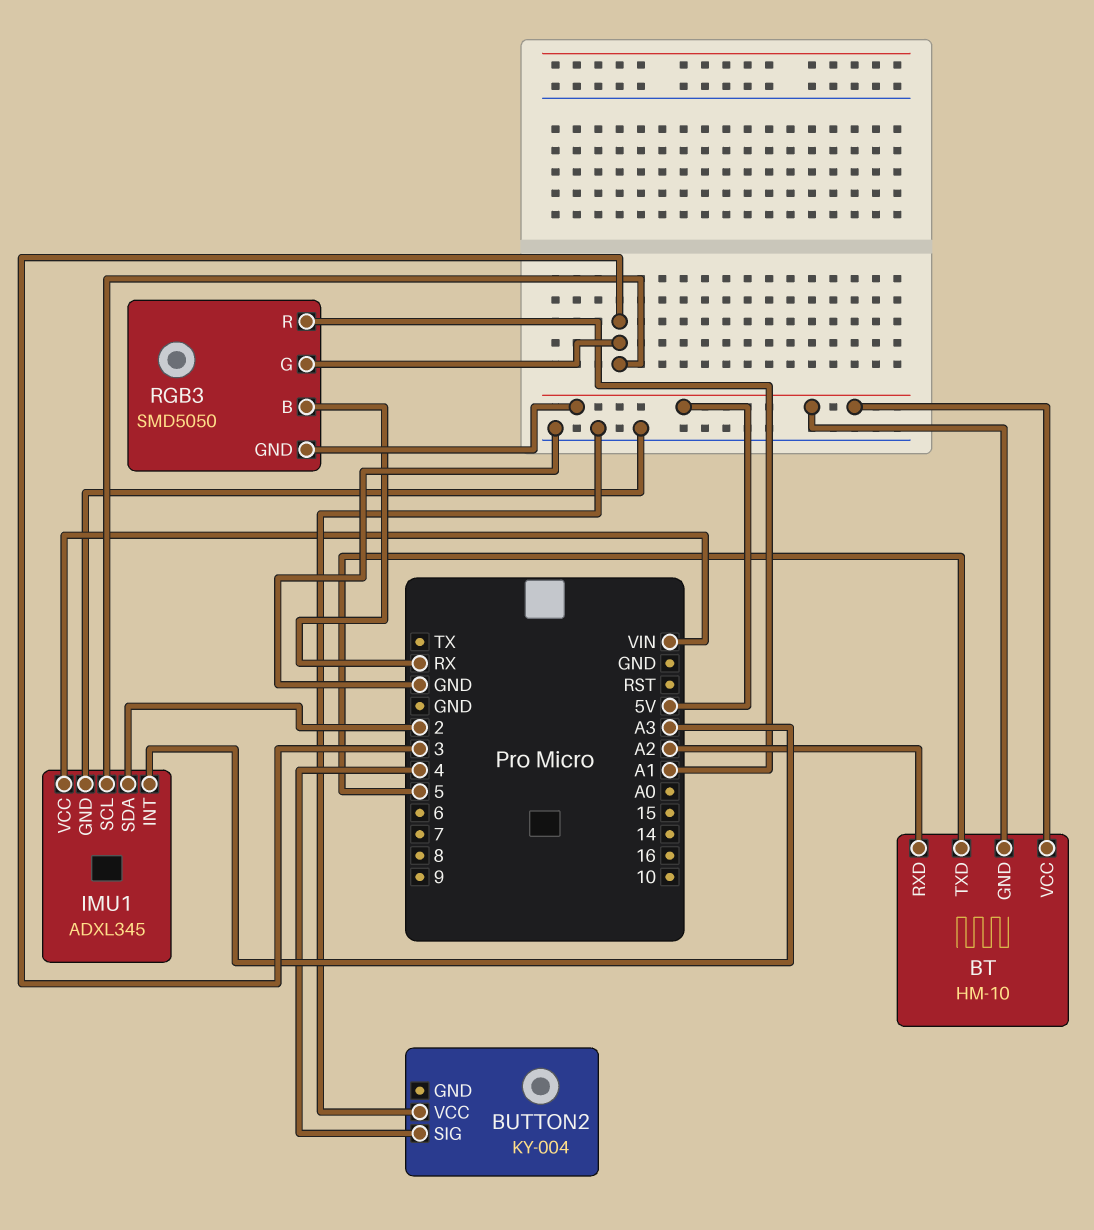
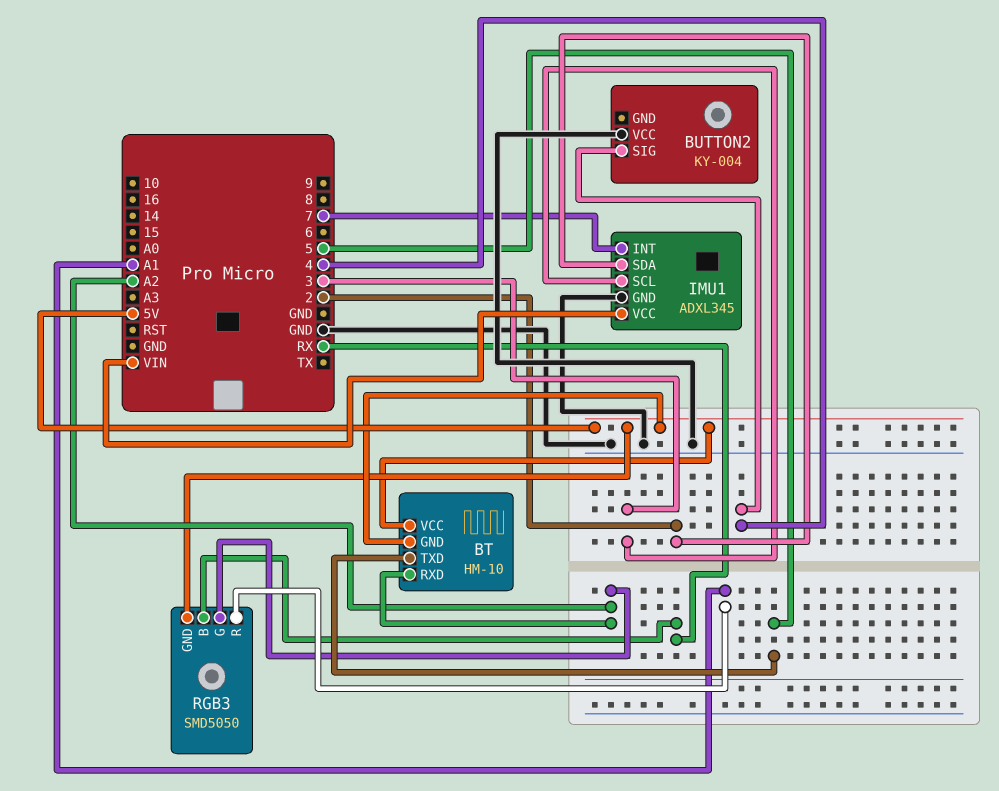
IMU1 pin INT: A3 -> 7
RGB3 pin G: 3 -> A2

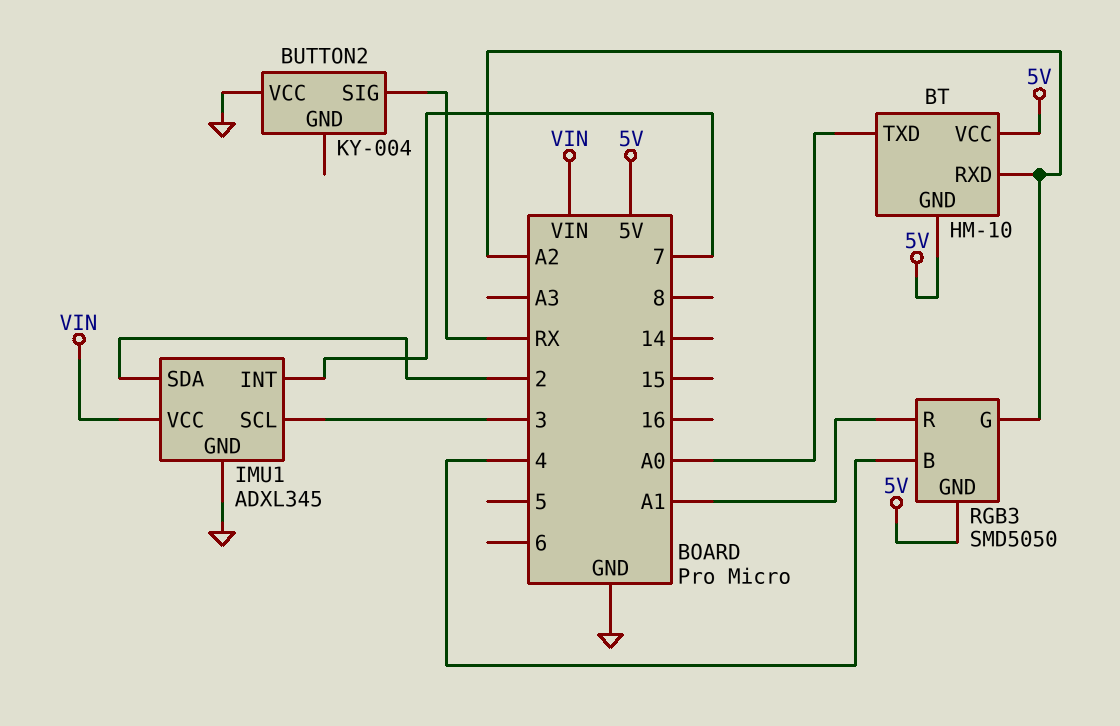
BT pin TXD: 5 -> A0
BUTTON2 pin SIG: 4 -> RX
RGB3 pin B: RX -> 4

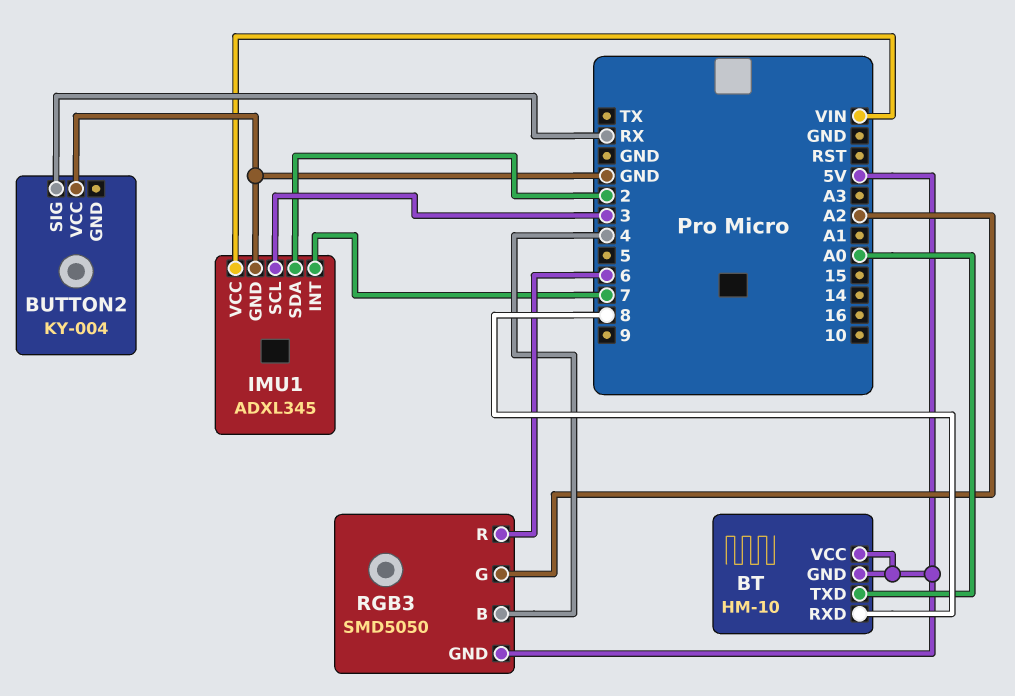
BT pin RXD: A2 -> 8
RGB3 pin R: A1 -> 6

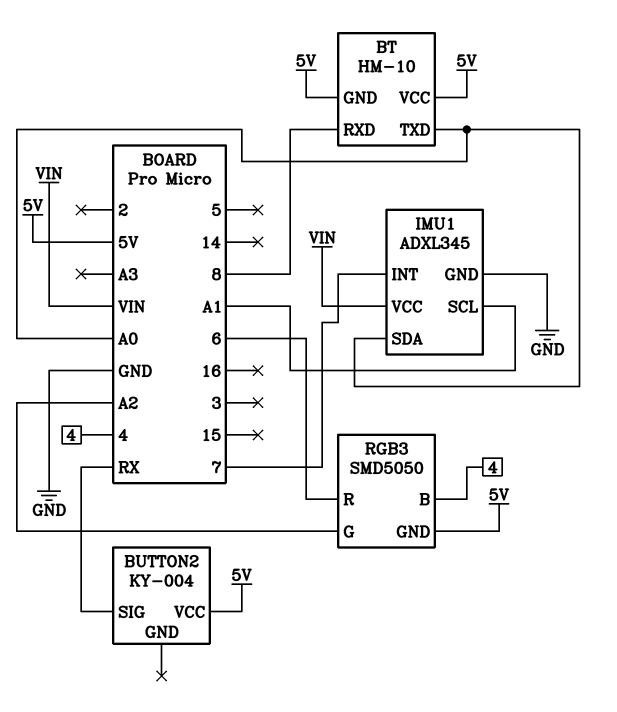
BUTTON2 pin VCC: GND -> 5V
IMU1 pin SCL: 3 -> A1
IMU1 pin SDA: 2 -> A0

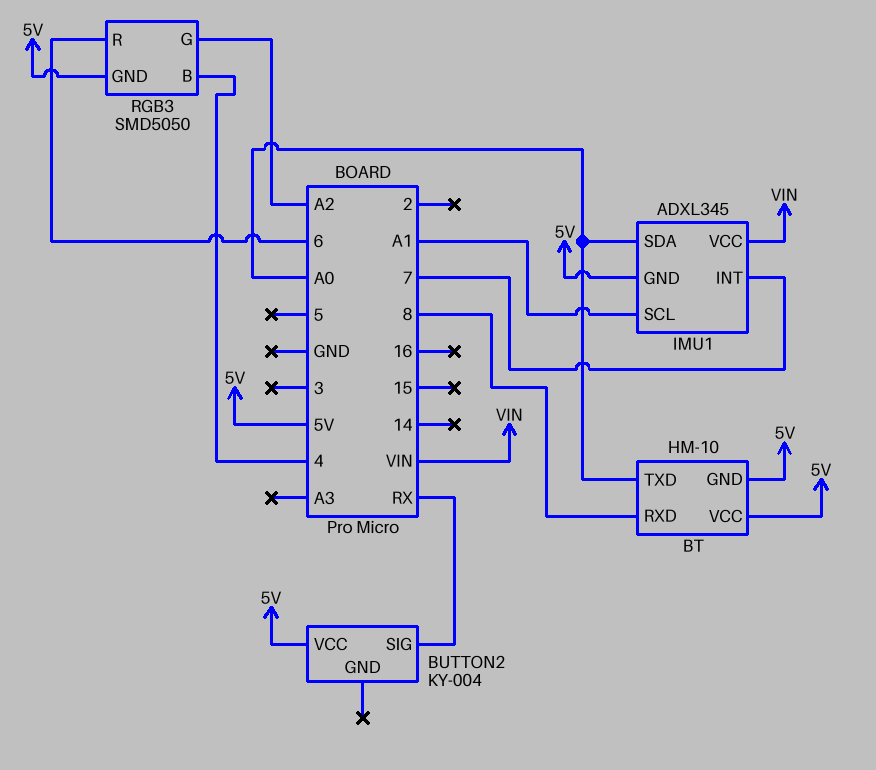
IMU1 pin GND: GND -> 5V

